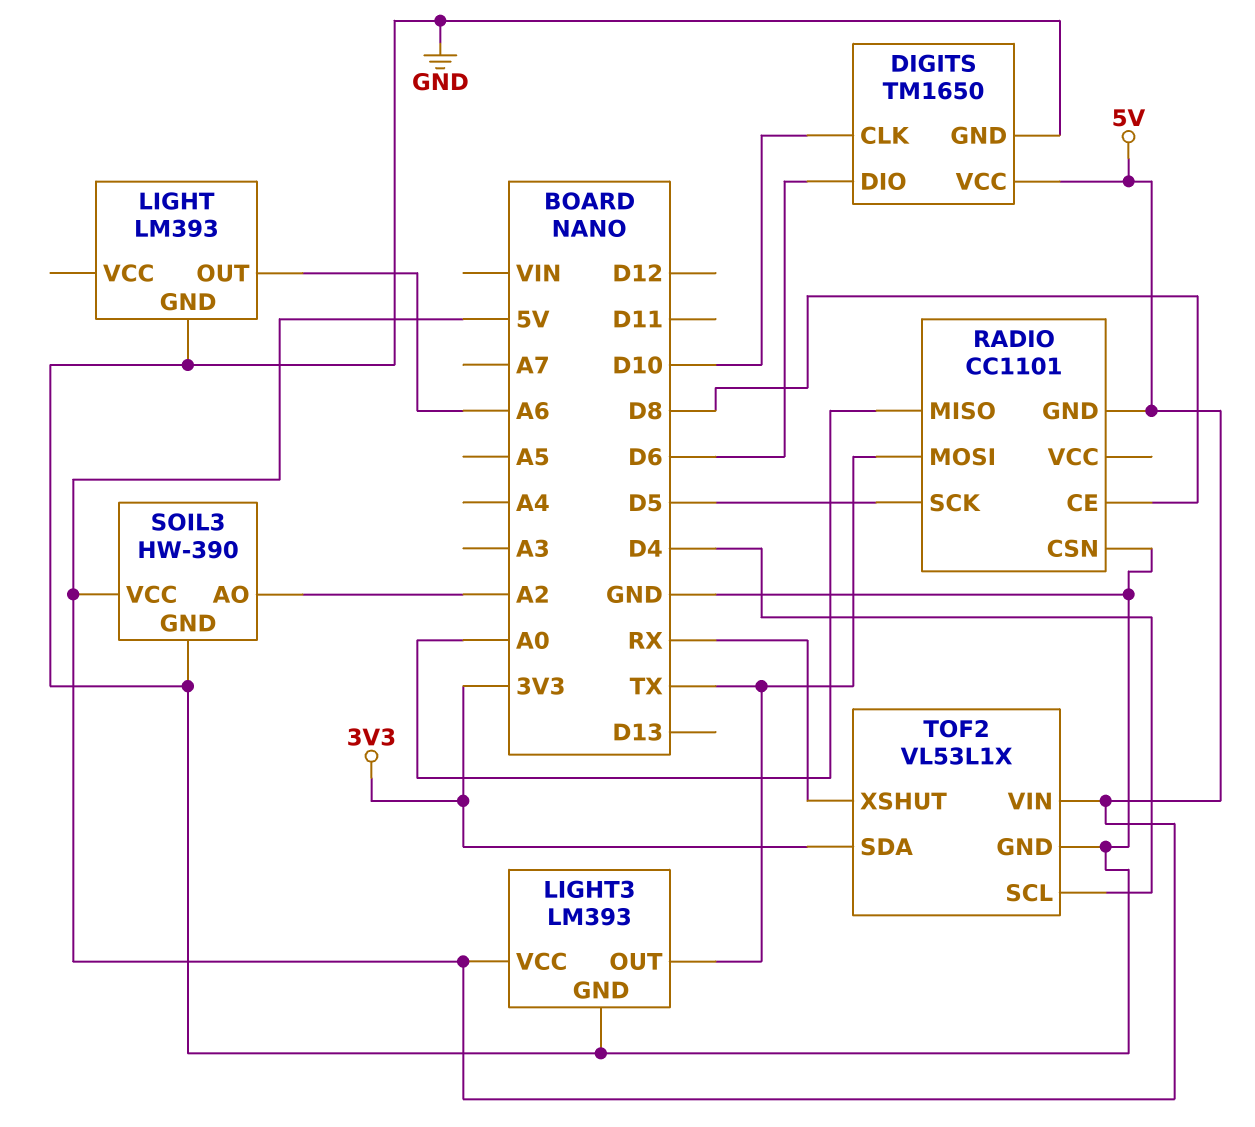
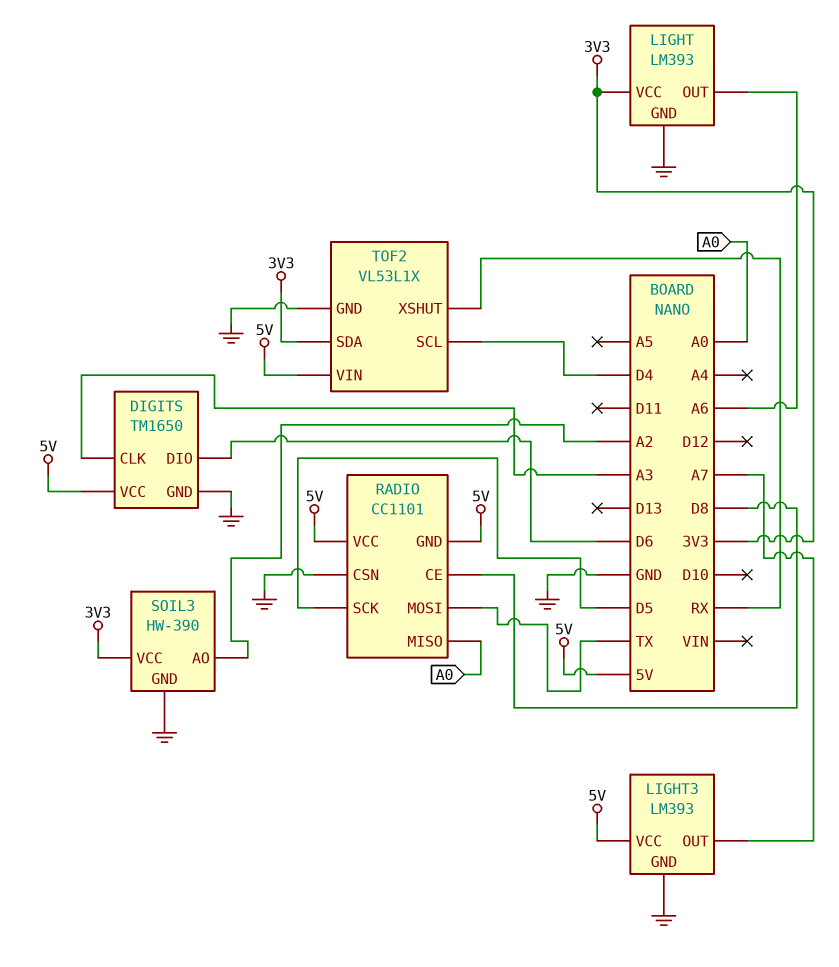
DIGITS pin CLK: D10 -> A3
LIGHT pin VCC: none -> 3V3
LIGHT3 pin OUT: TX -> A7
RADIO pin VCC: none -> 5V
SOIL3 pin VCC: 5V -> 3V3

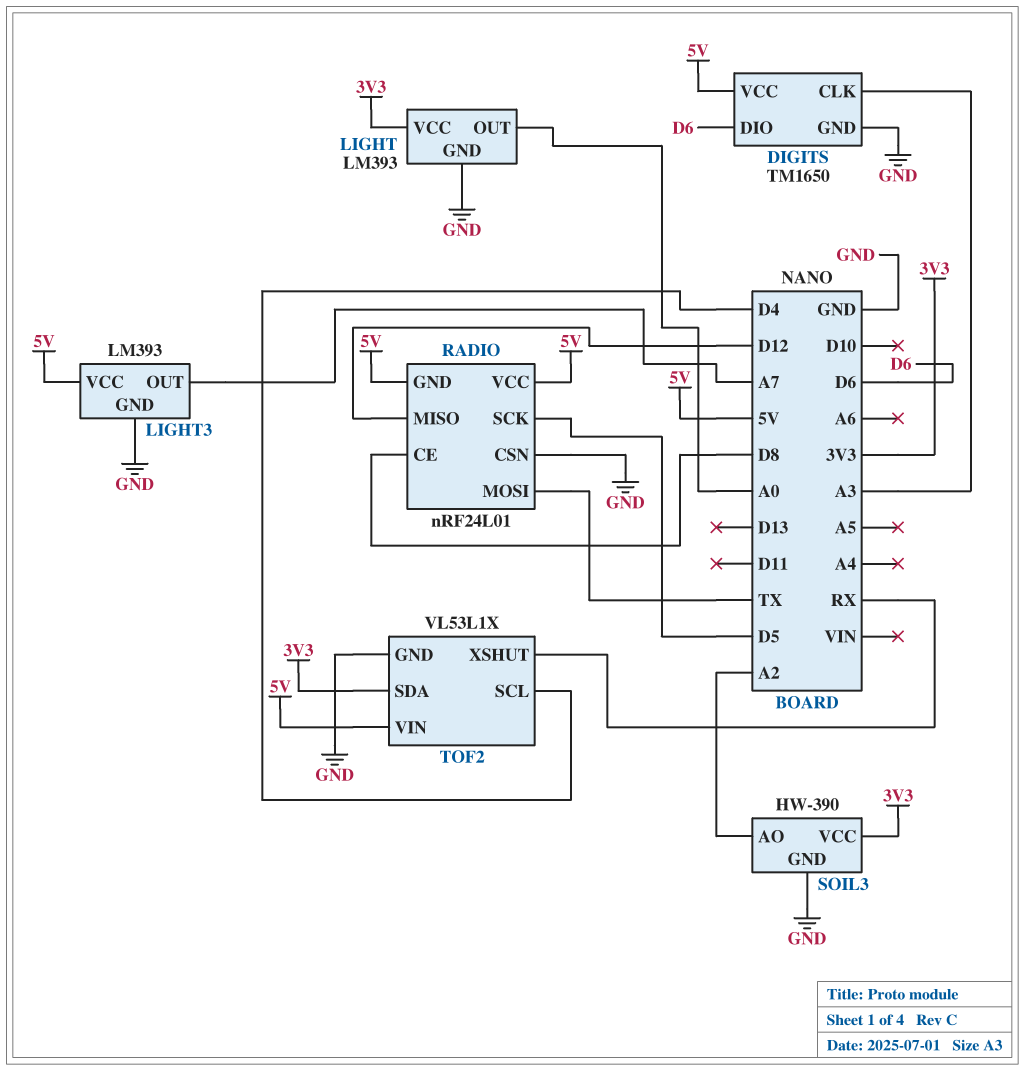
LIGHT pin OUT: A6 -> A0
RADIO: CC1101 -> nRF24L01
RADIO pin MISO: A0 -> D12

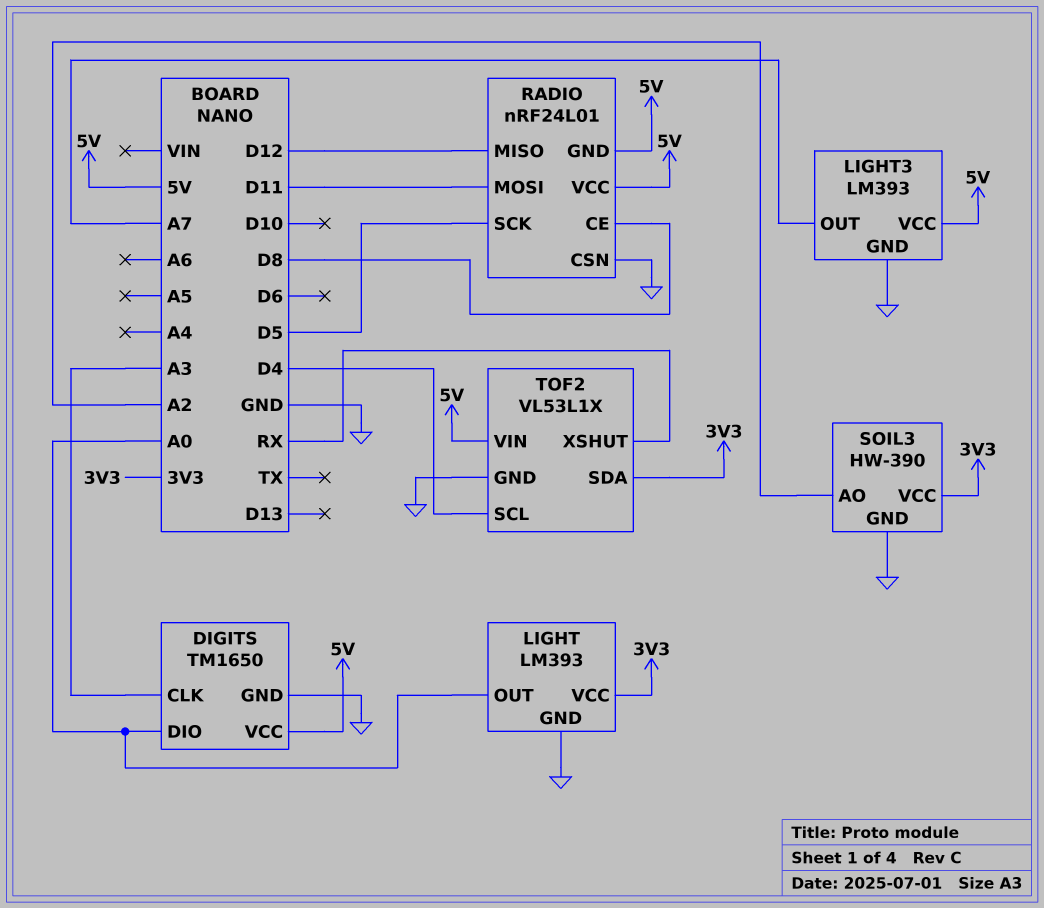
DIGITS pin DIO: D6 -> A0
RADIO pin MOSI: TX -> D11

